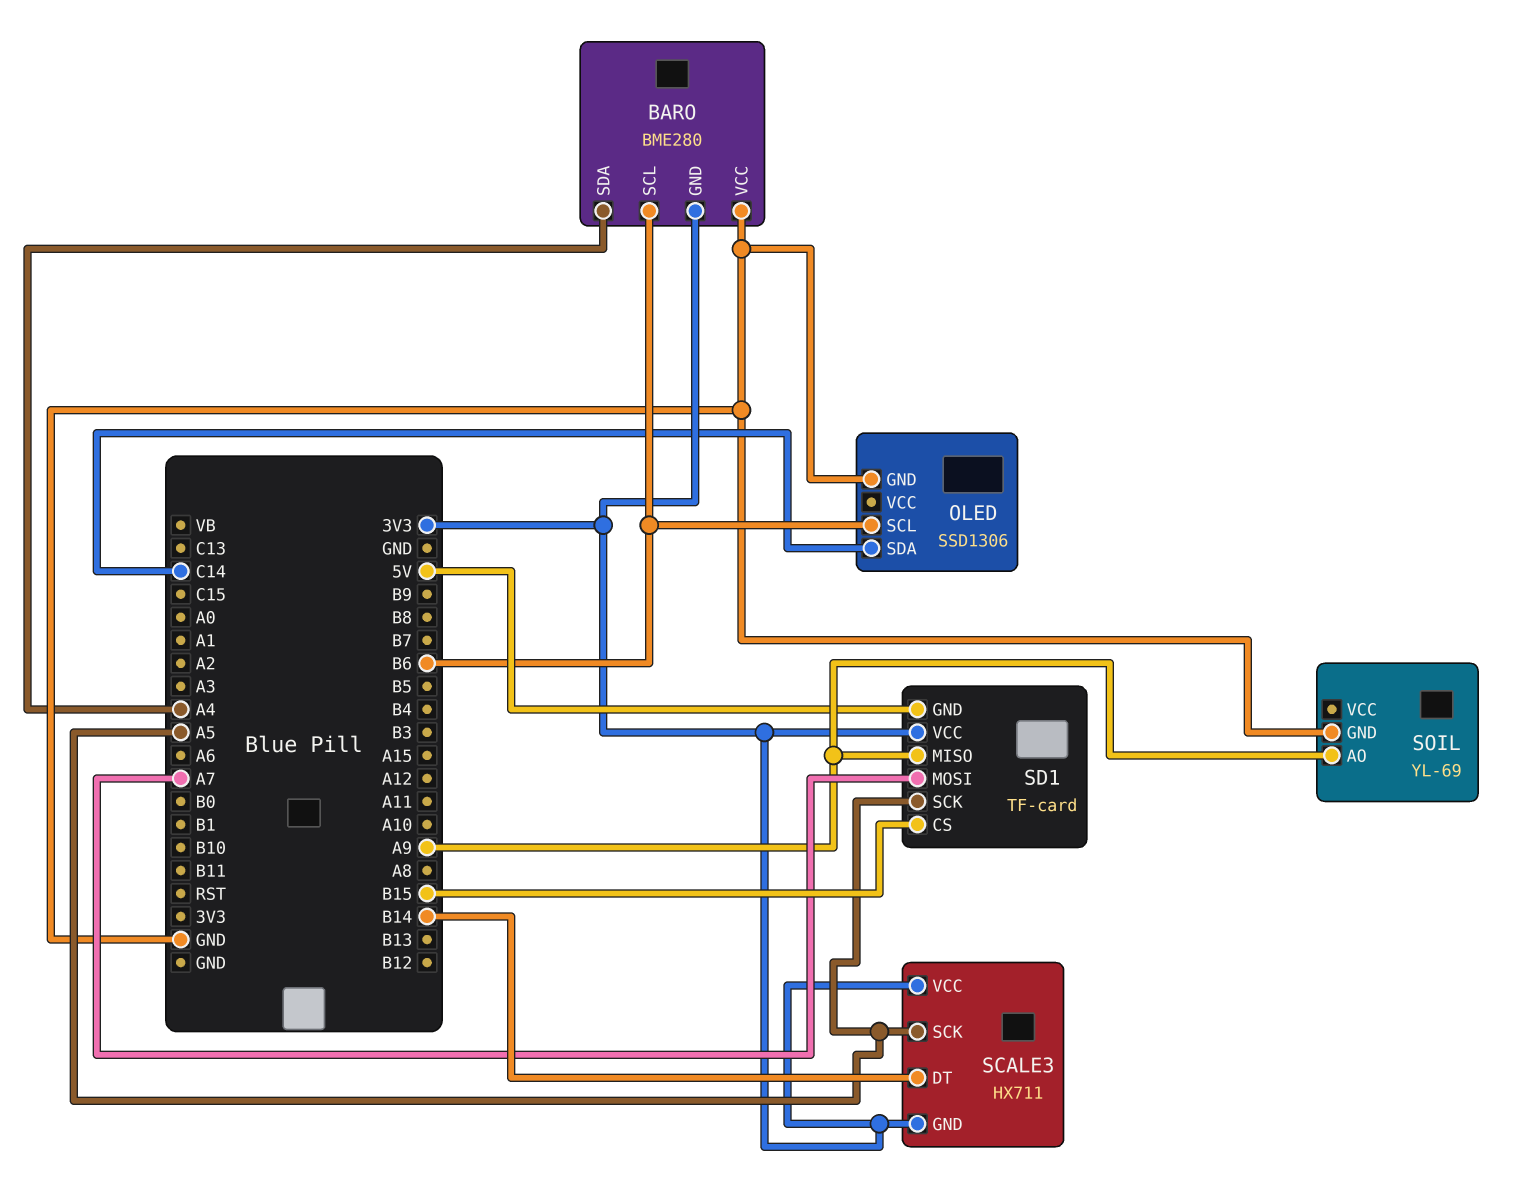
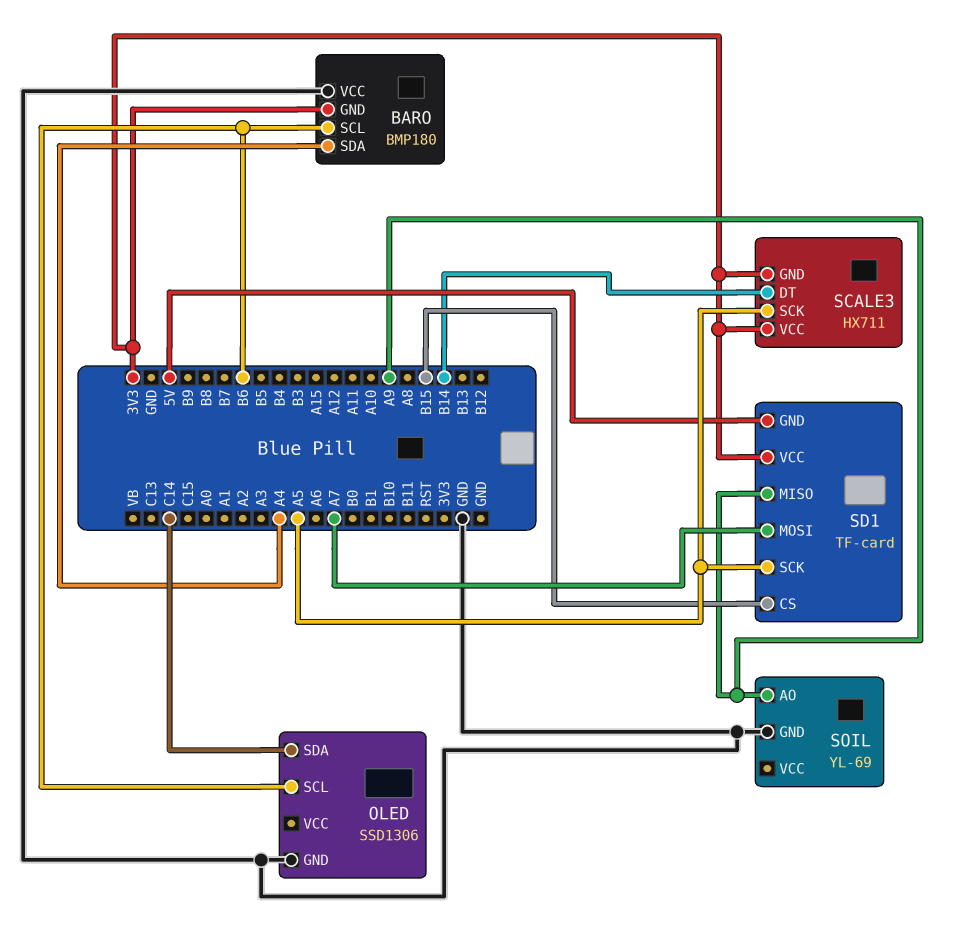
BARO: BME280 -> BMP180

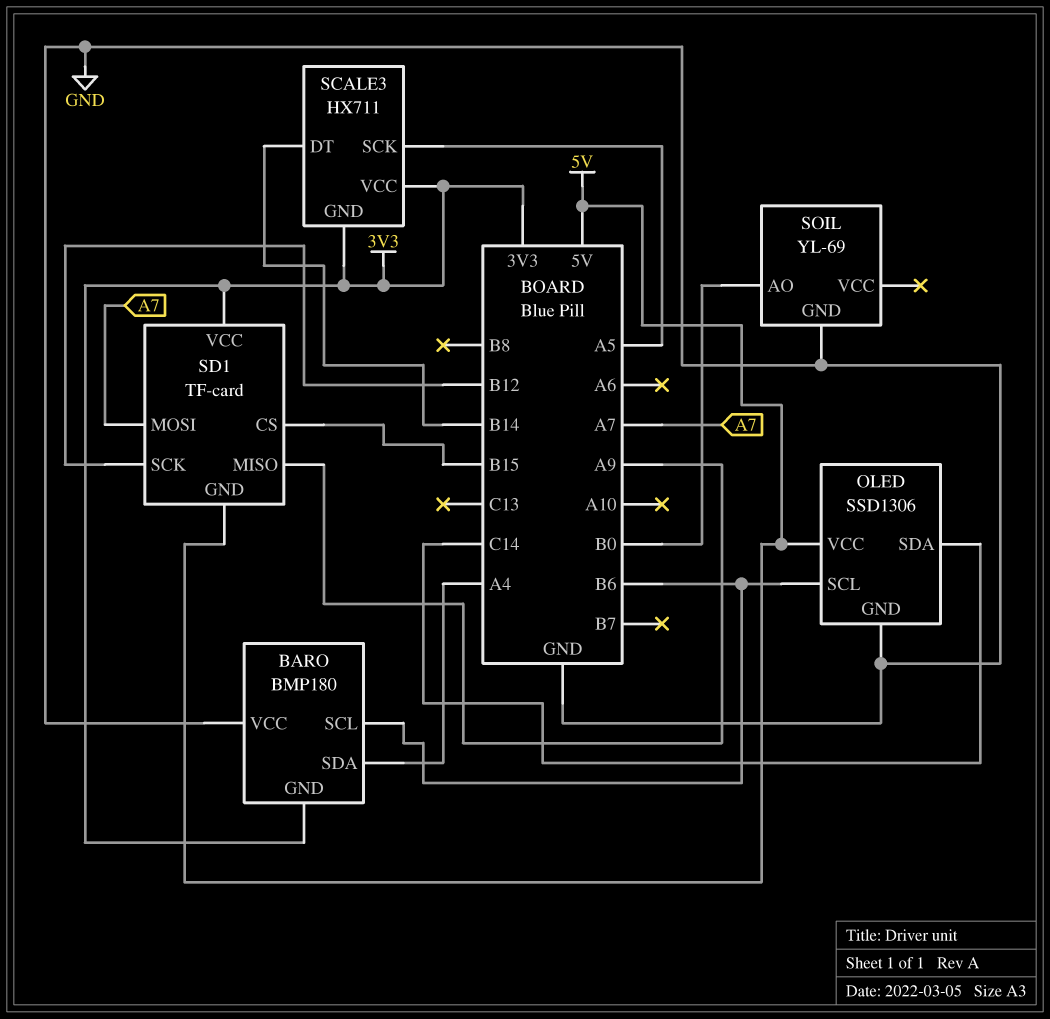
OLED pin VCC: none -> 5V
SD1 pin SCK: A5 -> B12
SOIL pin AO: A9 -> B0

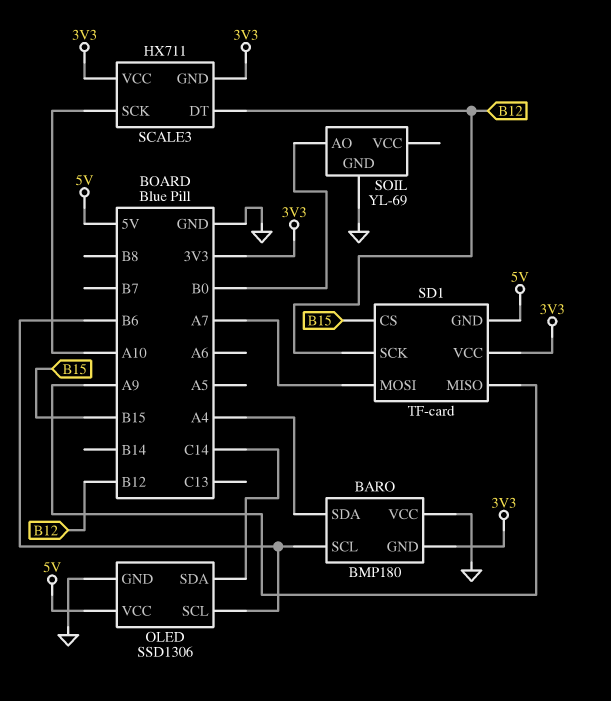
SCALE3 pin DT: B14 -> B12
SCALE3 pin SCK: A5 -> A10

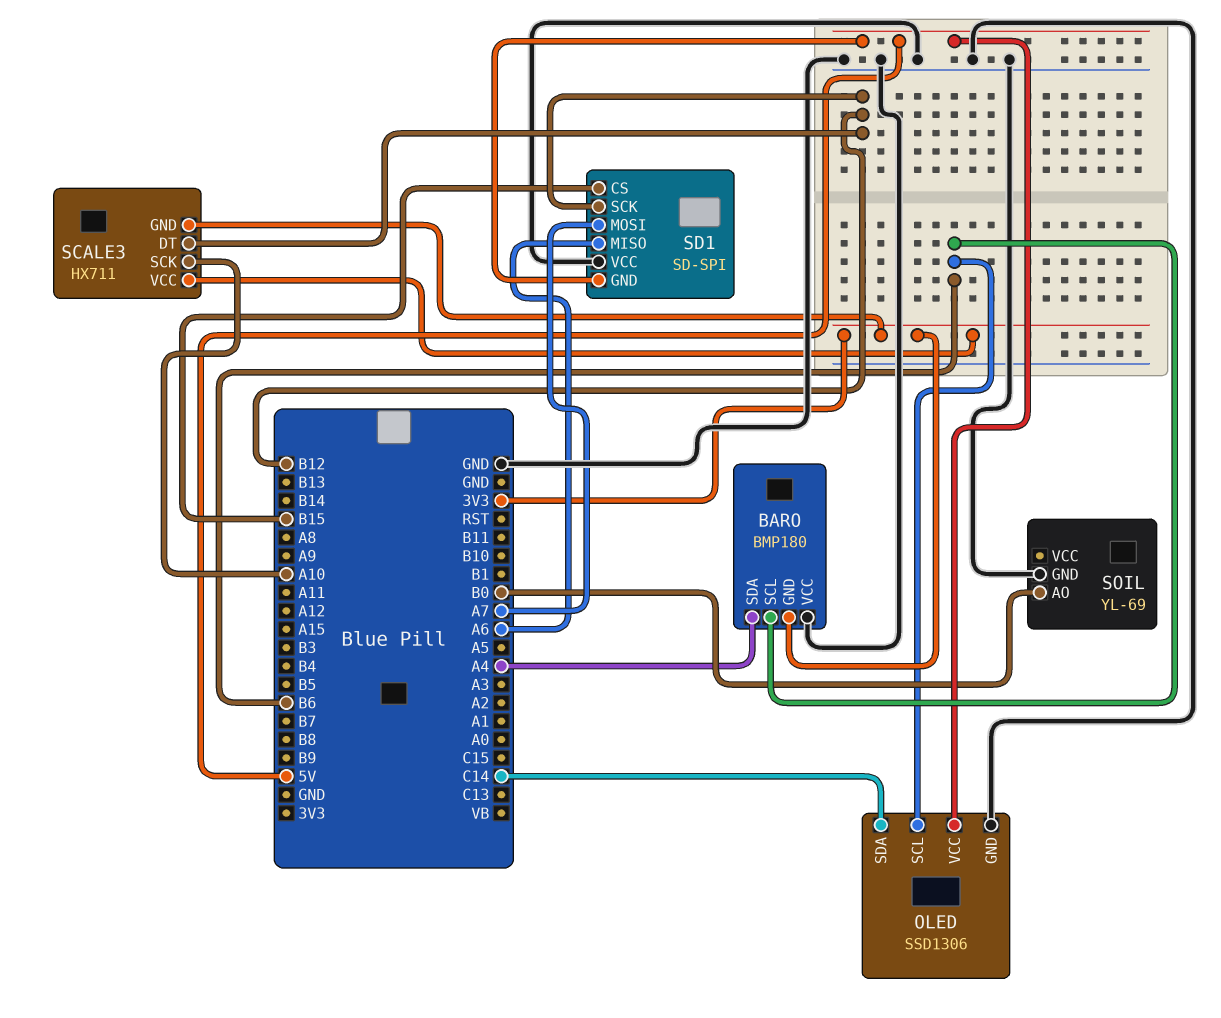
SD1: TF-card -> SD-SPI
SD1 pin MISO: A9 -> A6
SD1 pin VCC: 3V3 -> GND

